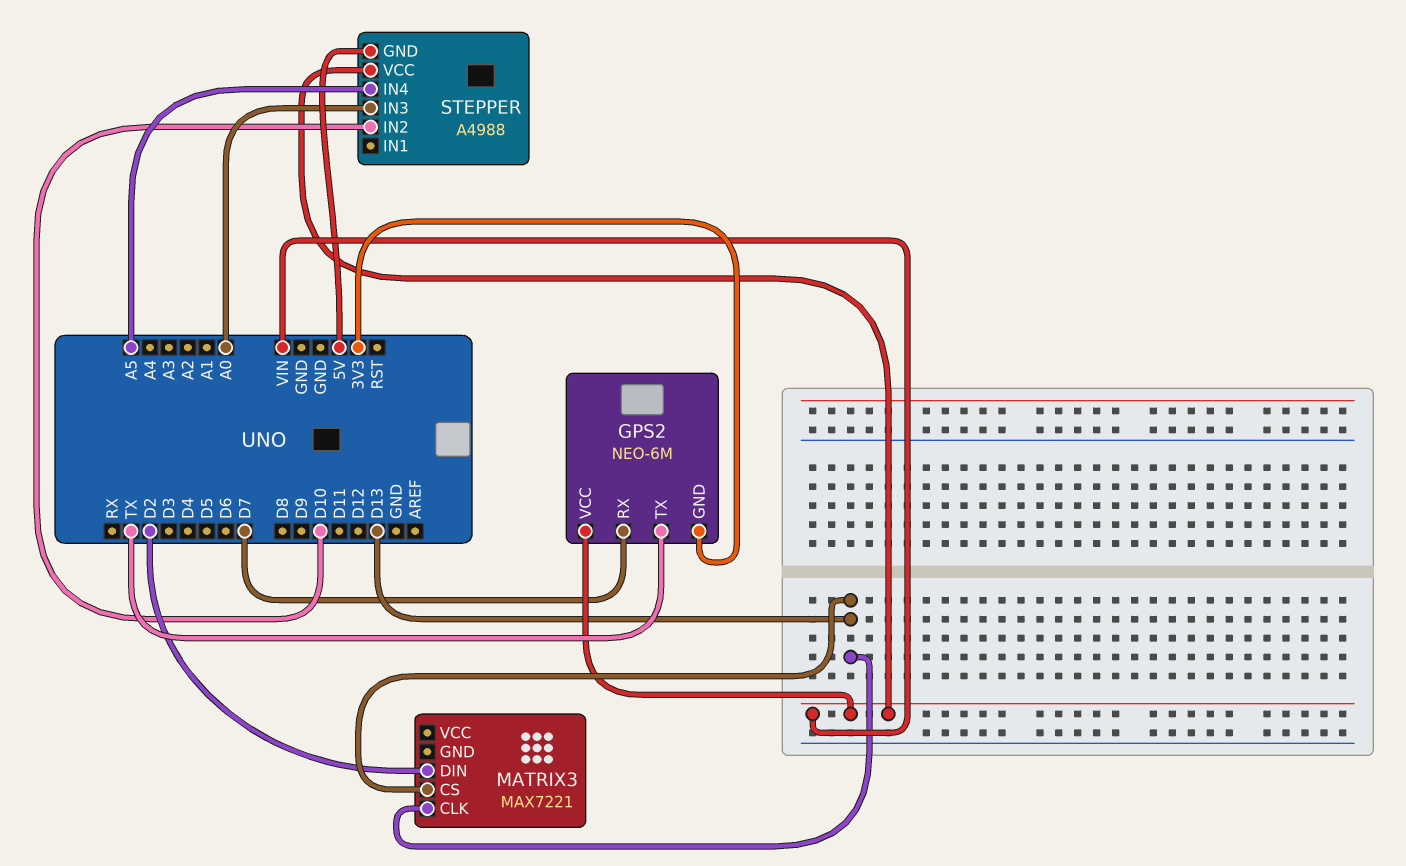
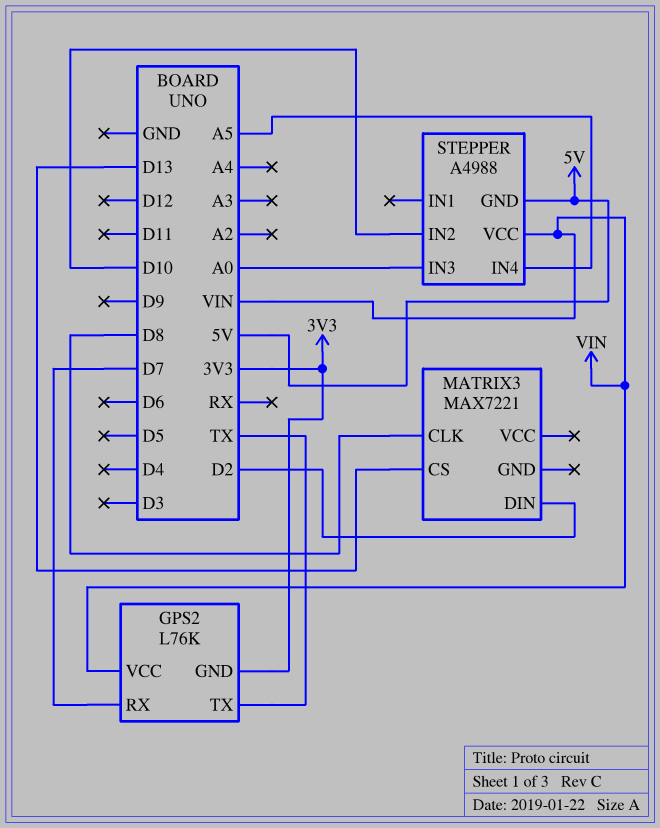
GPS2: NEO-6M -> L76K
MATRIX3 pin CLK: D13 -> D8

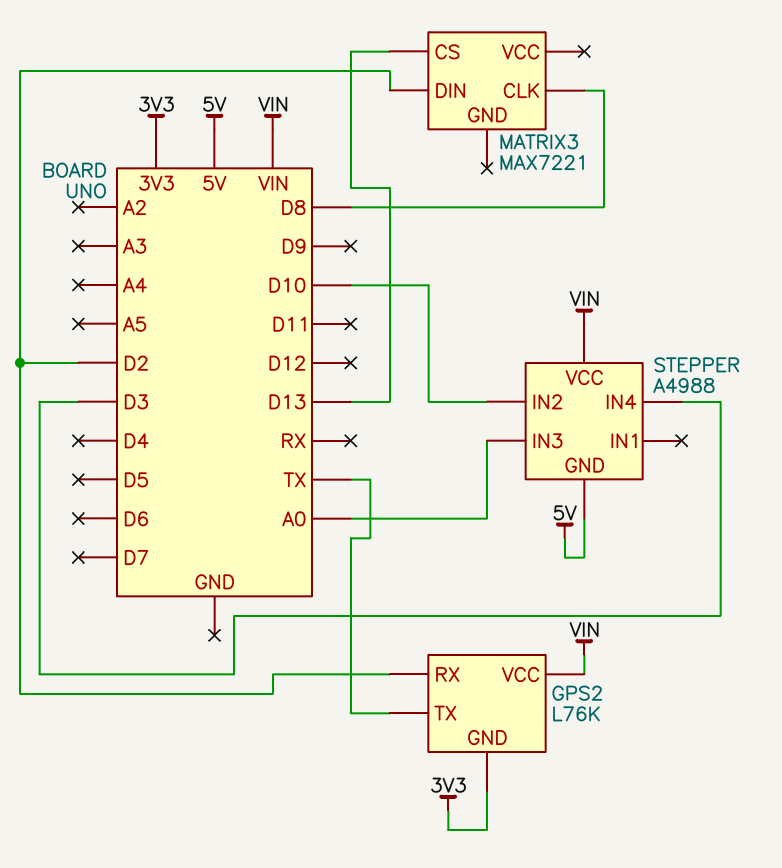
GPS2 pin RX: D7 -> D2
STEPPER pin IN4: A5 -> D3

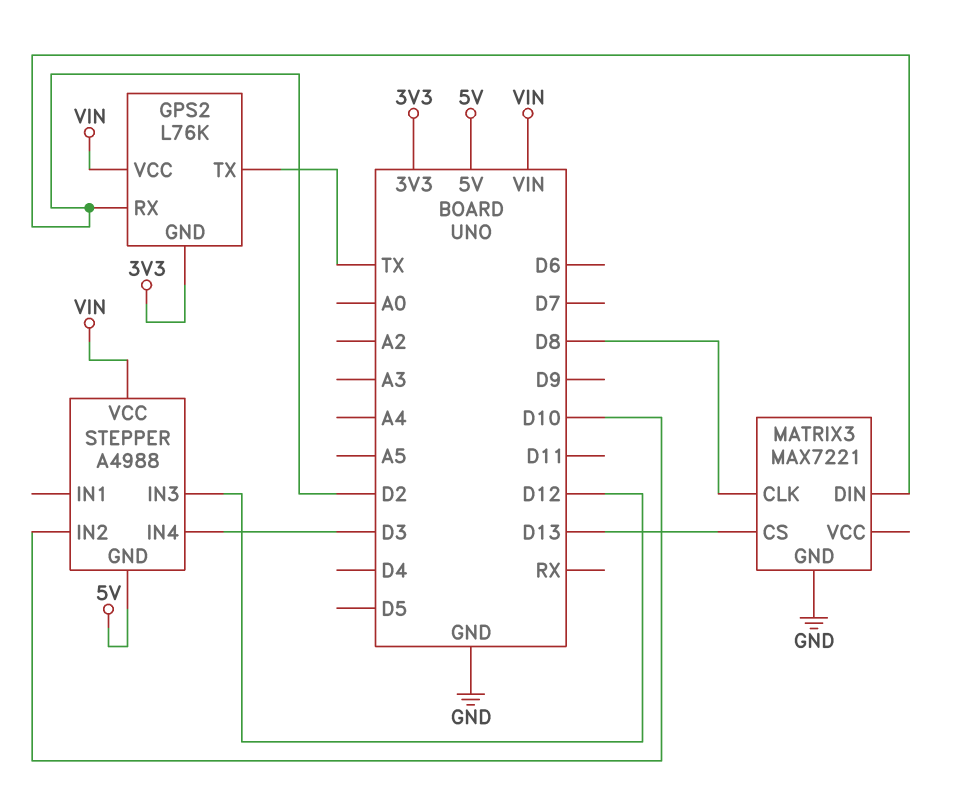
MATRIX3 pin GND: none -> GND
STEPPER pin IN3: A0 -> D12

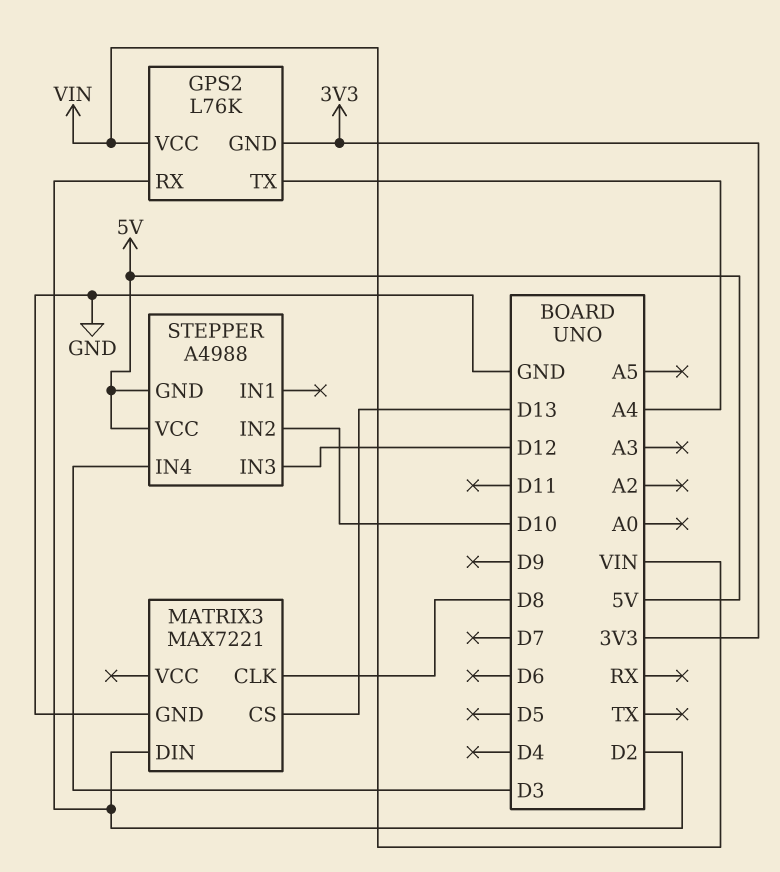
GPS2 pin TX: TX -> A4
STEPPER pin VCC: VIN -> 5V

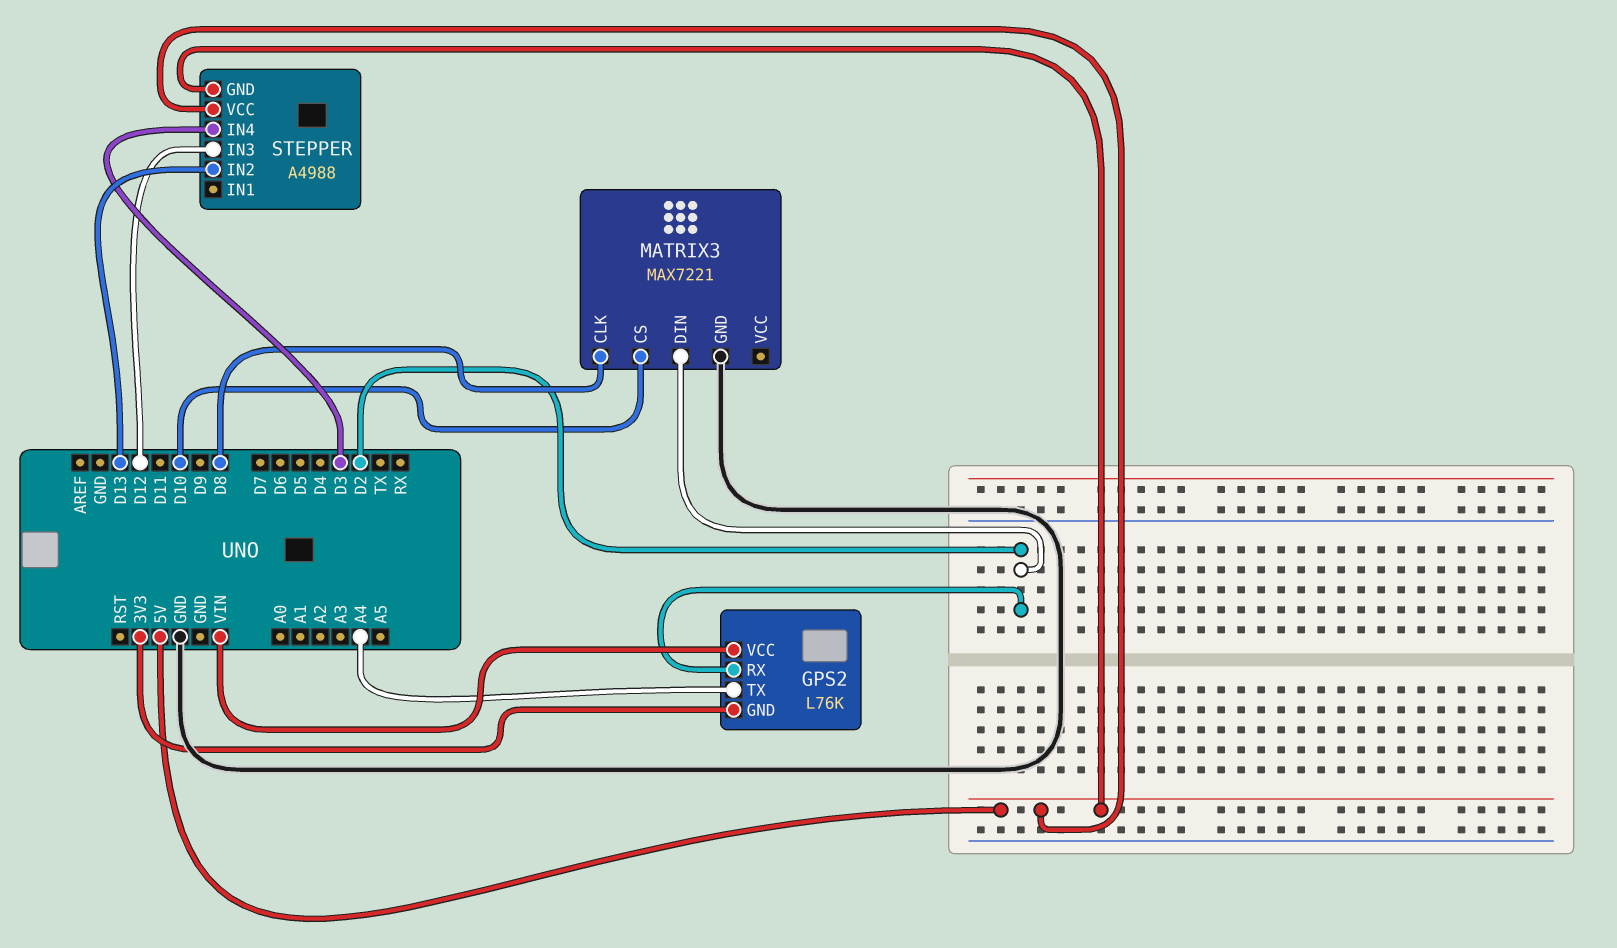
MATRIX3 pin CS: D13 -> D10
STEPPER pin IN2: D10 -> D13

